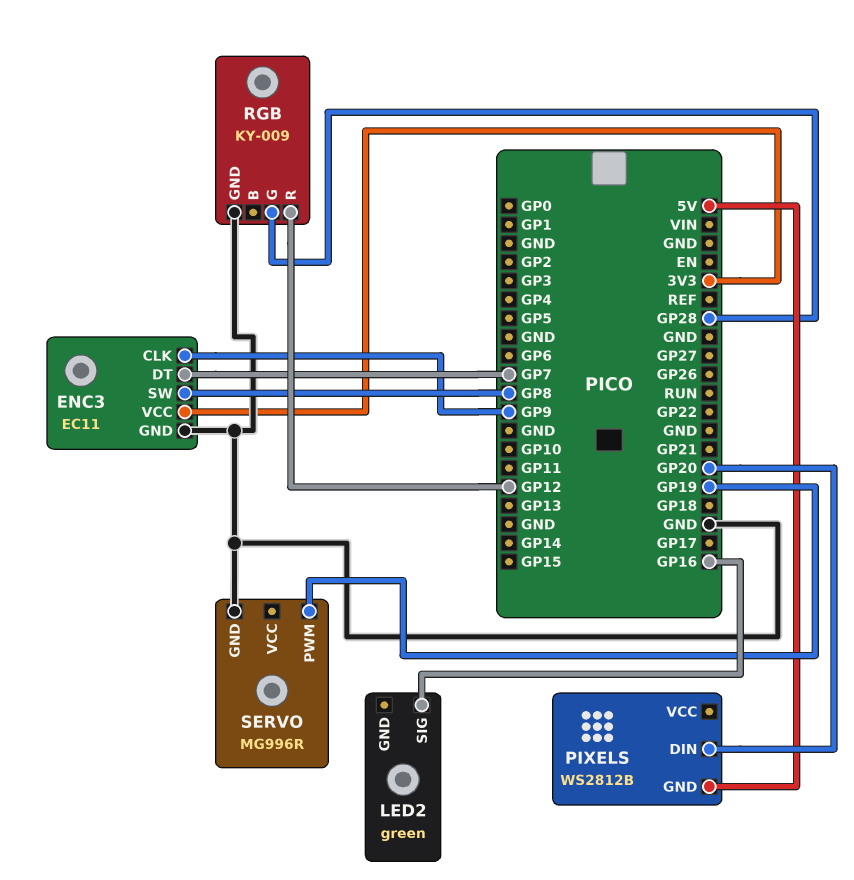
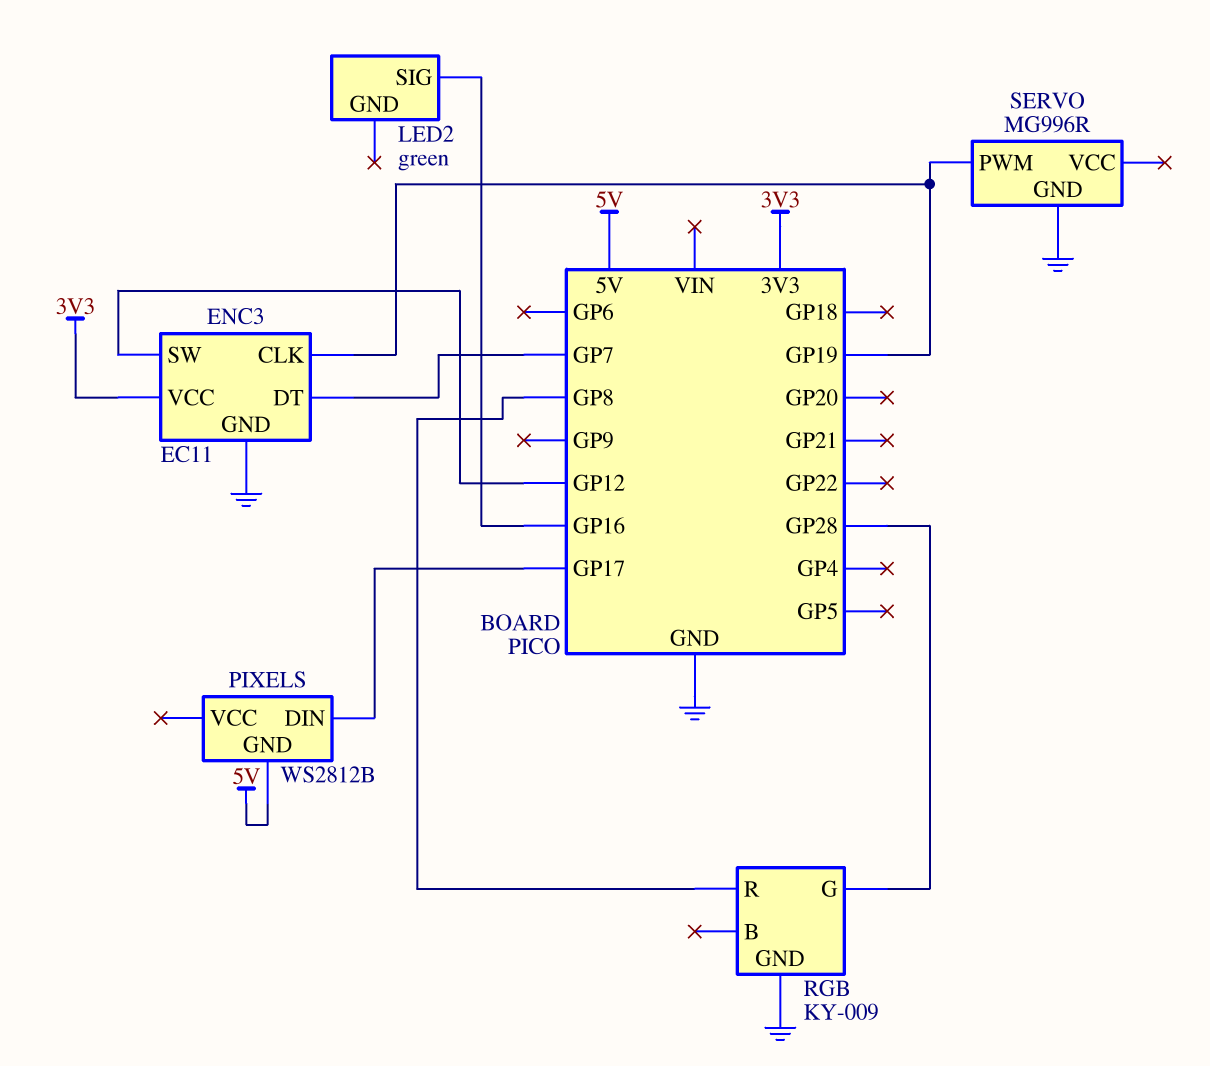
ENC3 pin CLK: GP9 -> GP19
ENC3 pin SW: GP8 -> GP12
PIXELS pin DIN: GP20 -> GP17
RGB pin R: GP12 -> GP8

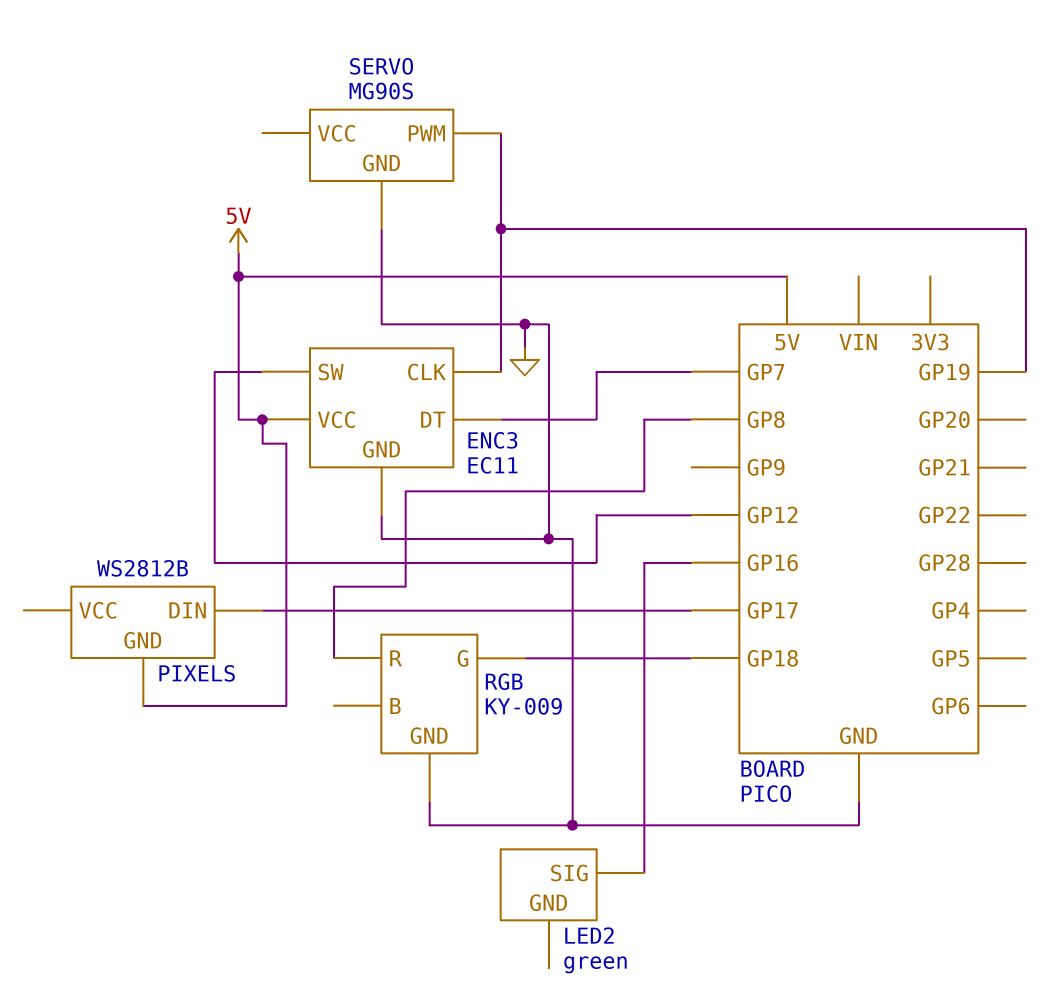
ENC3 pin VCC: 3V3 -> 5V
RGB pin G: GP28 -> GP18
SERVO: MG996R -> MG90S

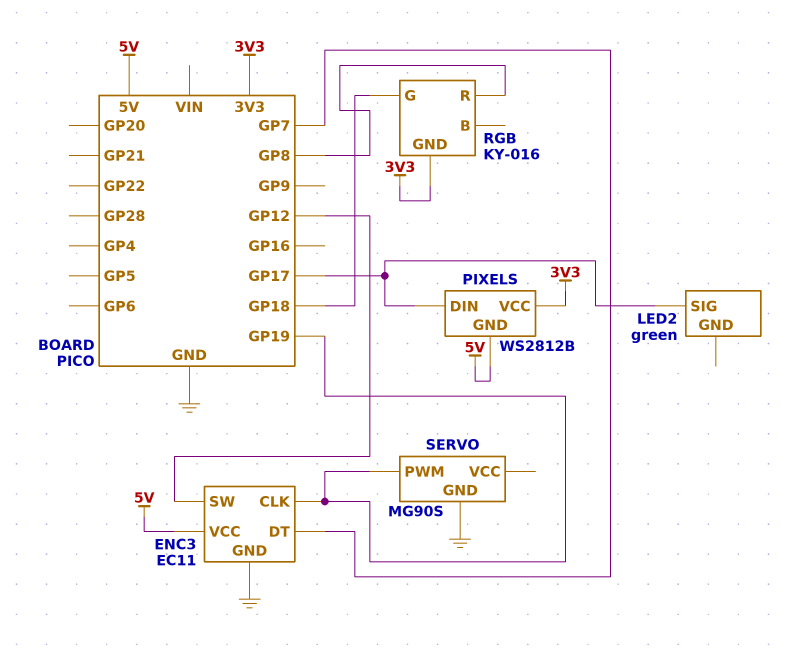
LED2 pin SIG: GP16 -> GP17
PIXELS pin VCC: none -> 3V3
RGB: KY-009 -> KY-016
RGB pin GND: GND -> 3V3

